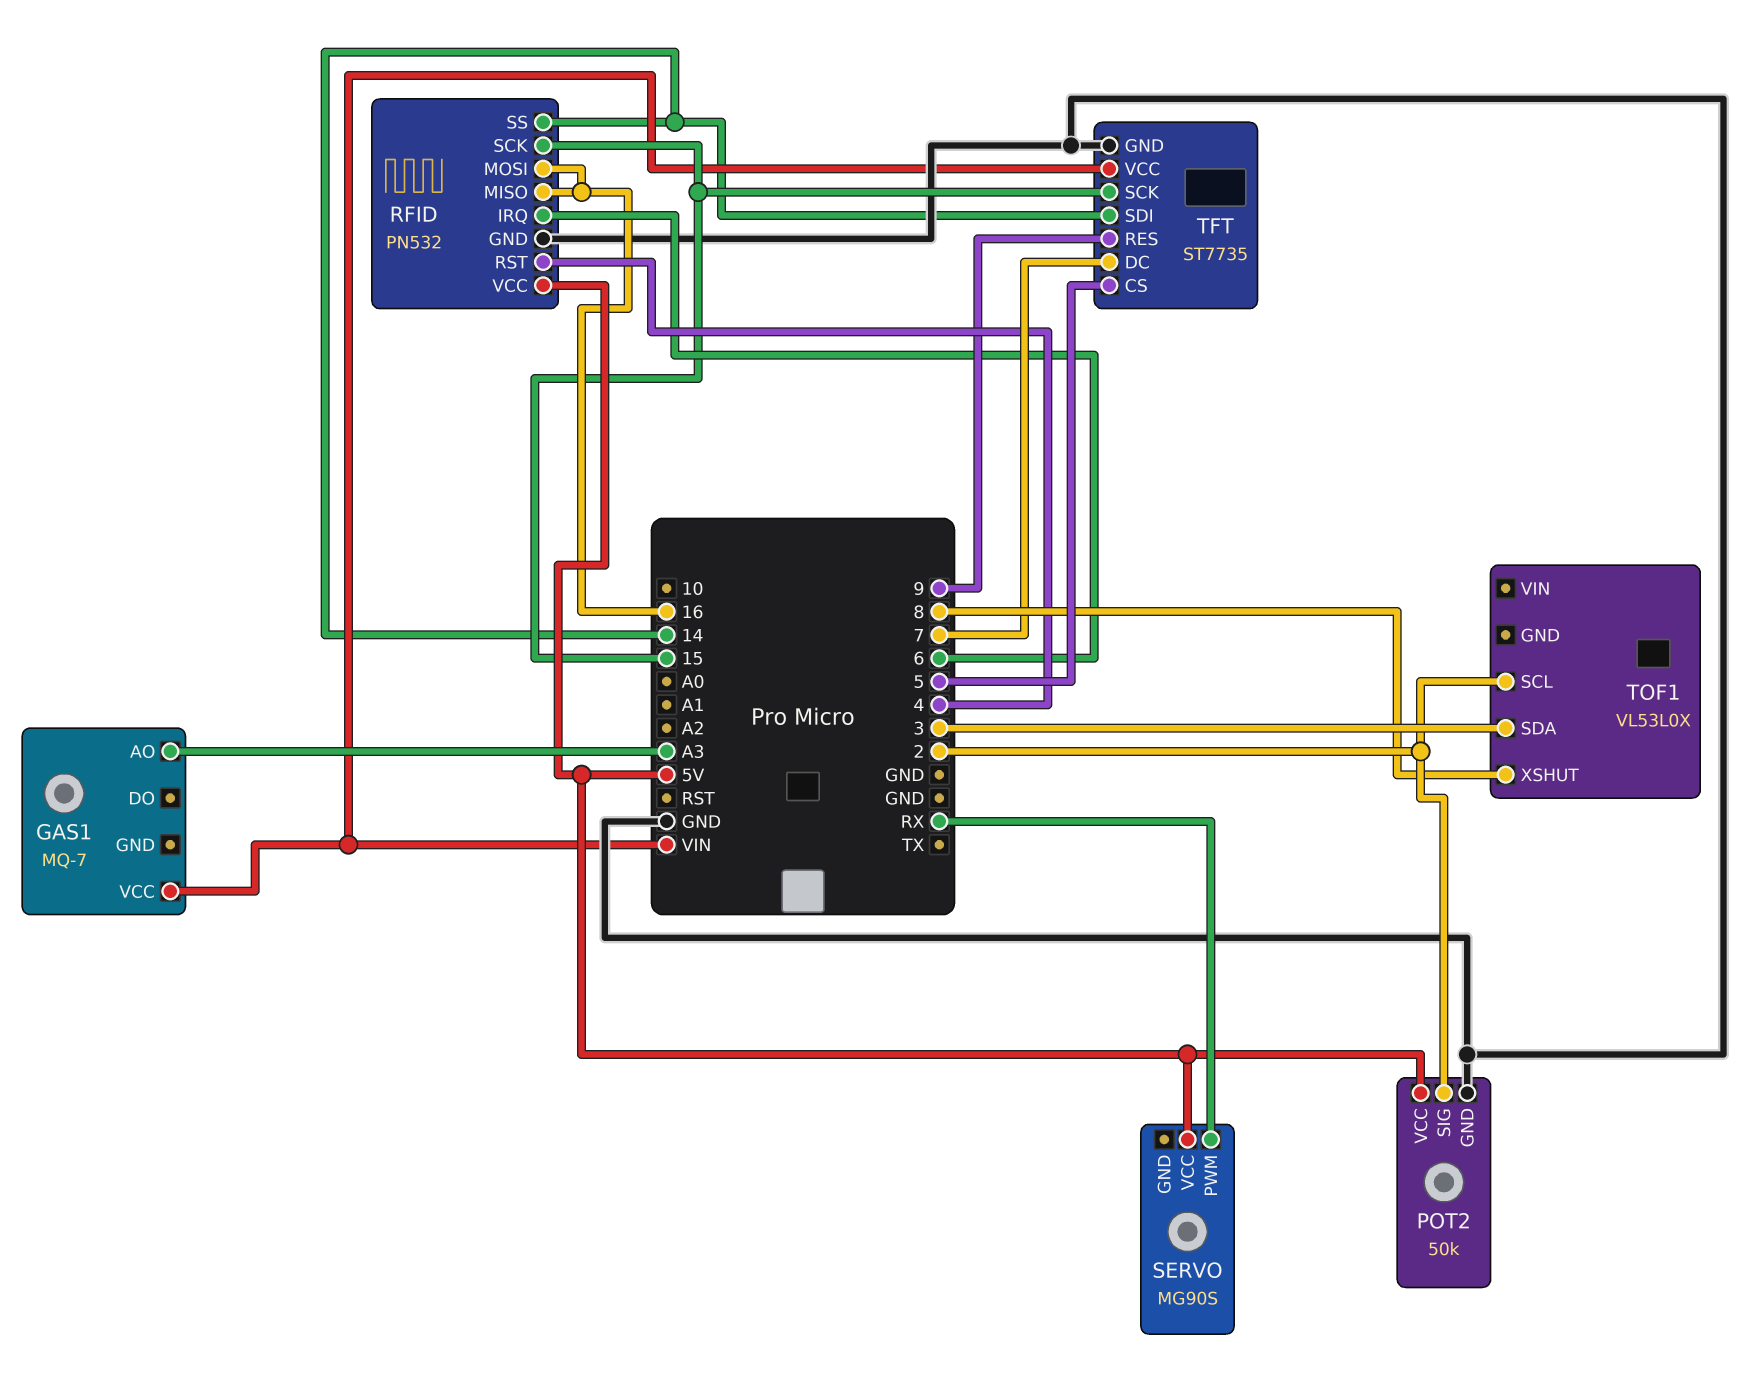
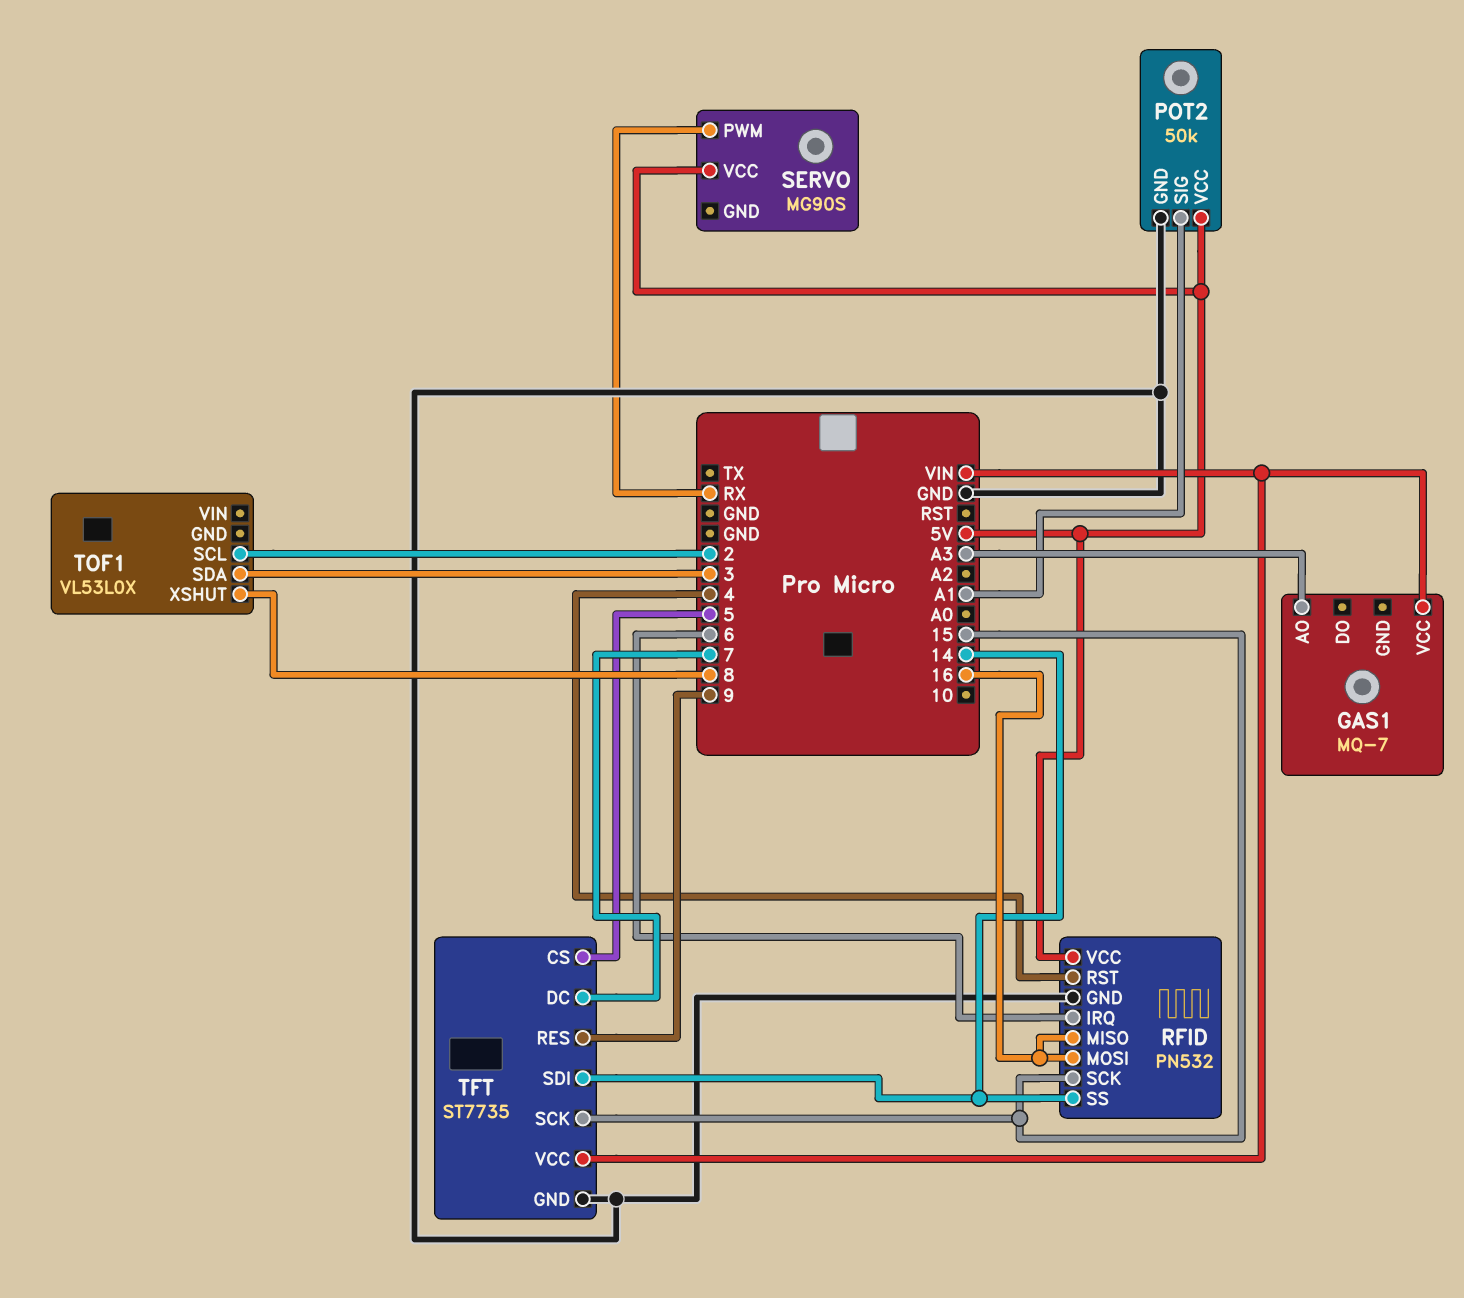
POT2 pin SIG: 2 -> A1

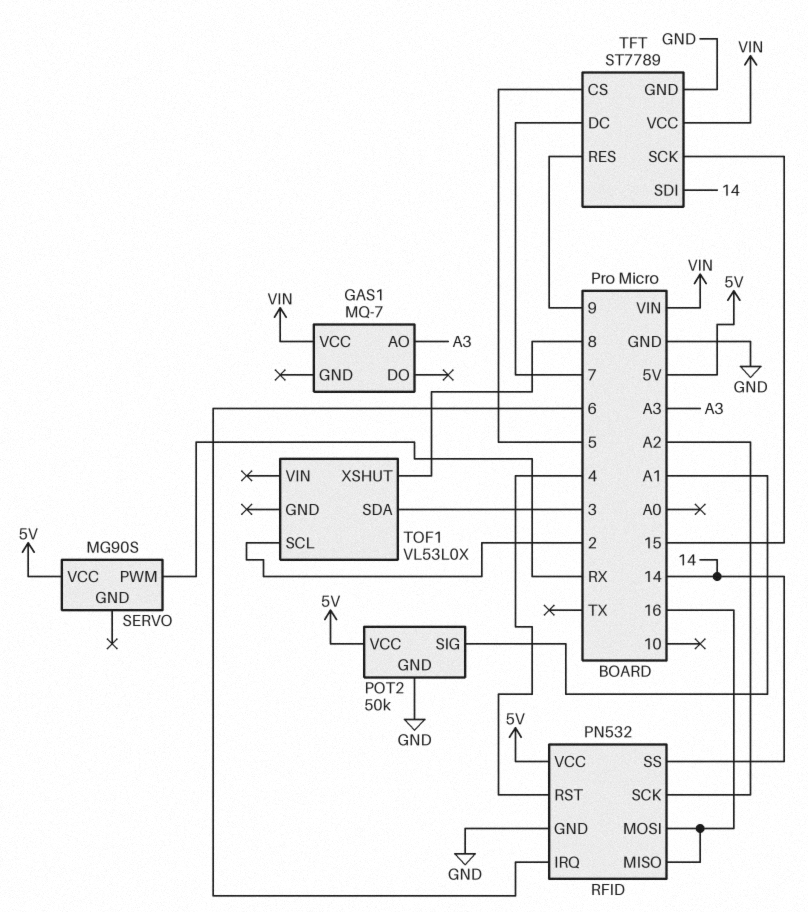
RFID pin SCK: 15 -> A2
TFT: ST7735 -> ST7789

